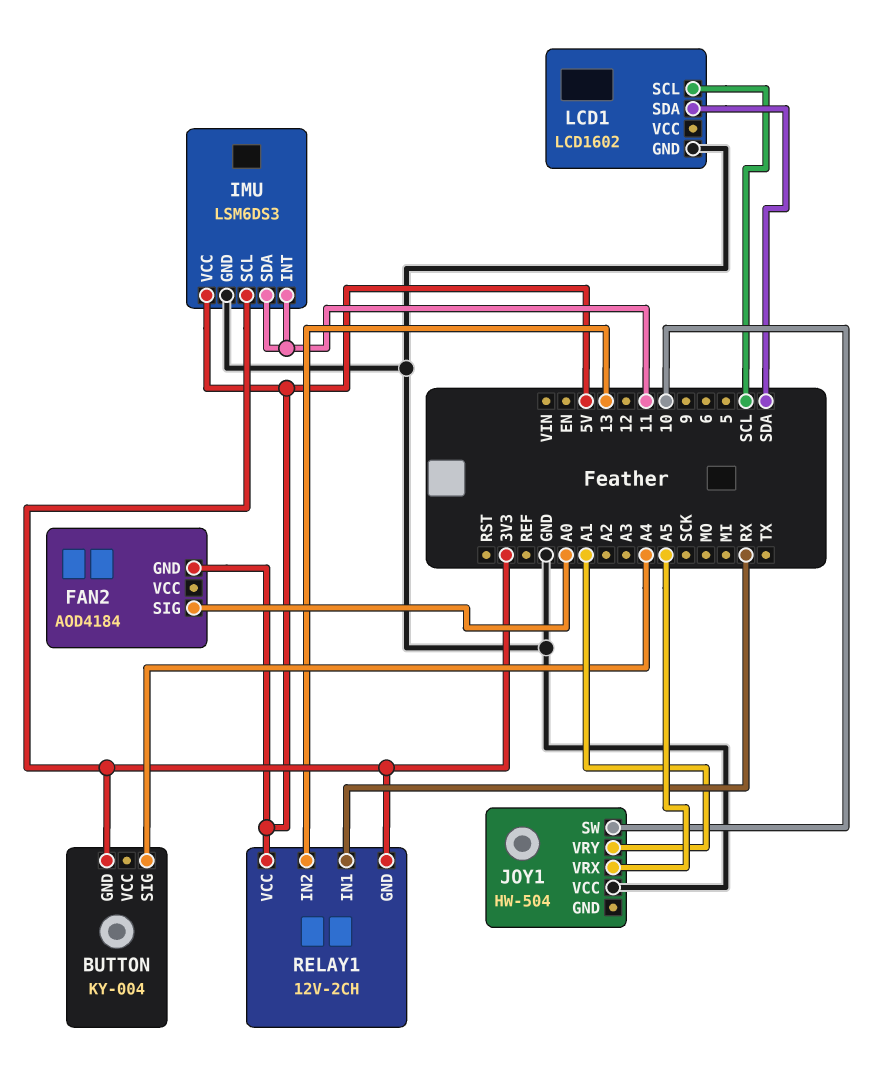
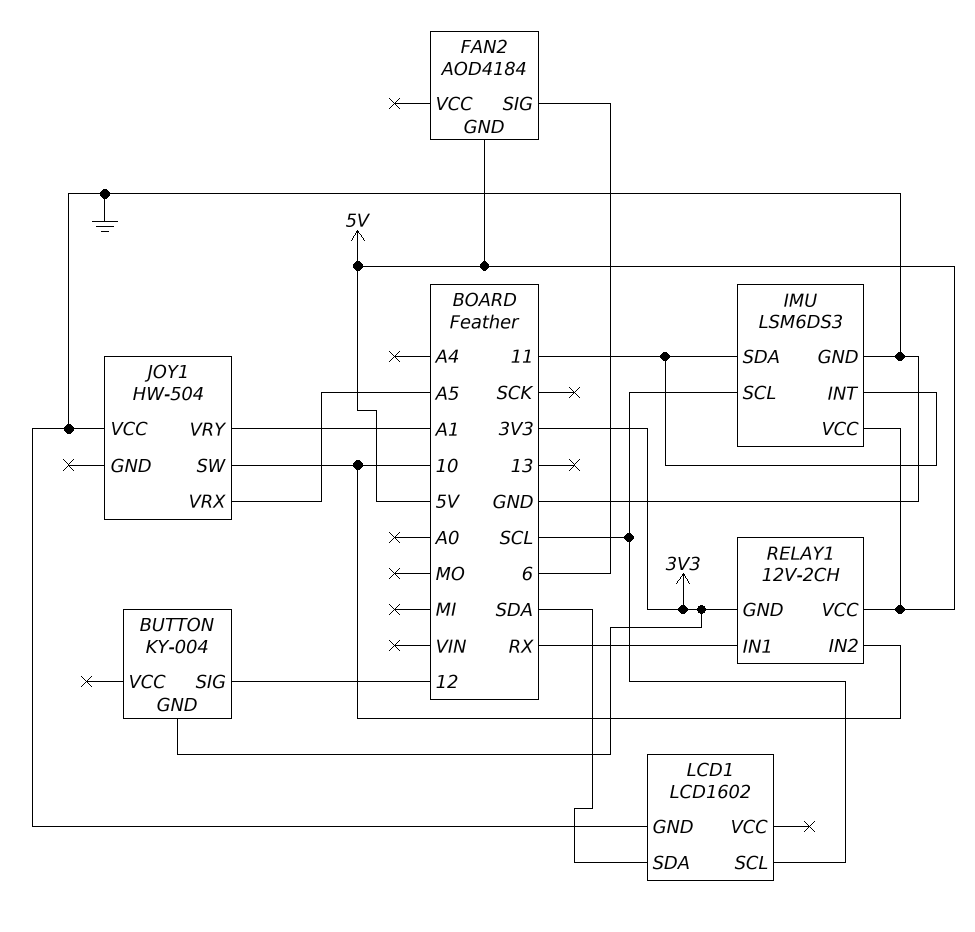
BUTTON pin SIG: A4 -> 12
FAN2 pin SIG: A0 -> 6
IMU pin SCL: 3V3 -> SCL
RELAY1 pin IN2: 13 -> 10

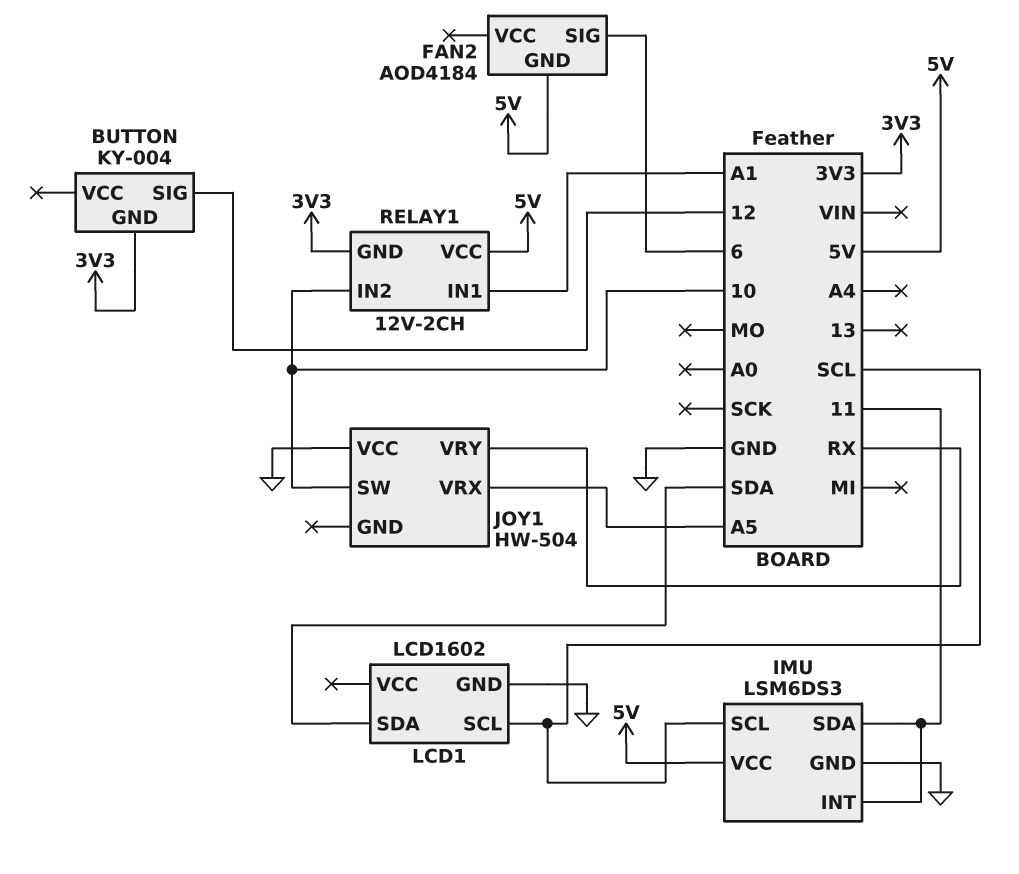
JOY1 pin VRY: A1 -> RX
RELAY1 pin IN1: RX -> A1

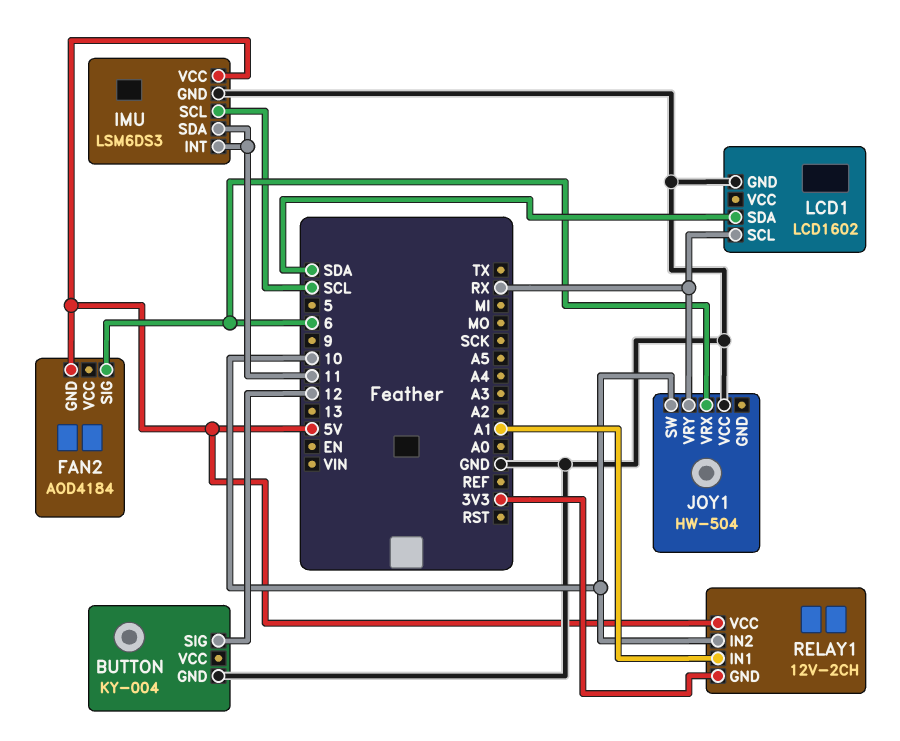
BUTTON pin GND: 3V3 -> GND
JOY1 pin VRX: A5 -> 6
LCD1 pin SCL: SCL -> RX

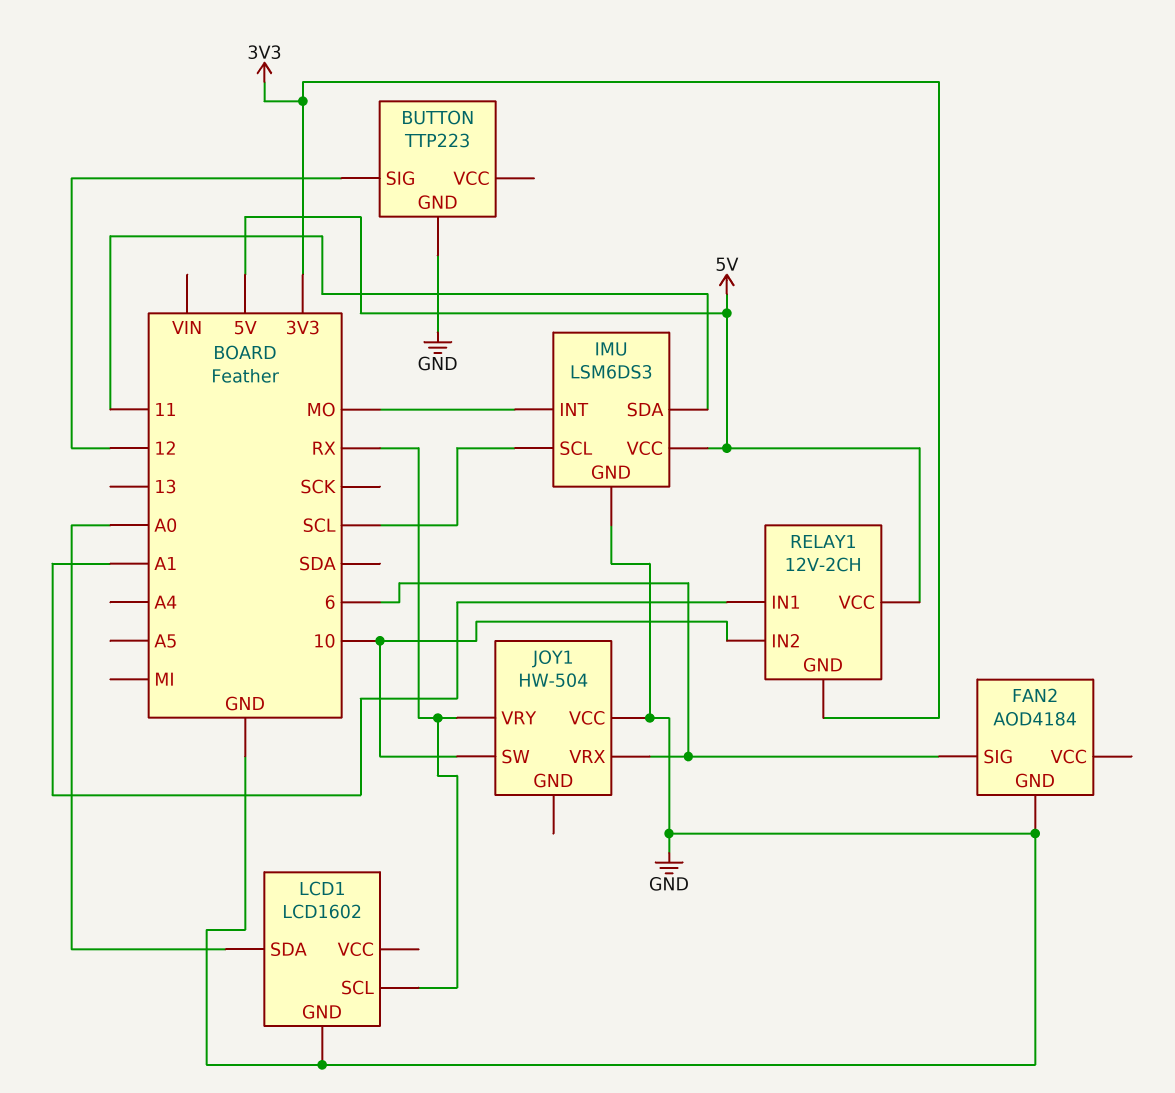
BUTTON: KY-004 -> TTP223
FAN2 pin GND: 5V -> GND
IMU pin INT: 11 -> MO
LCD1 pin SDA: SDA -> A0

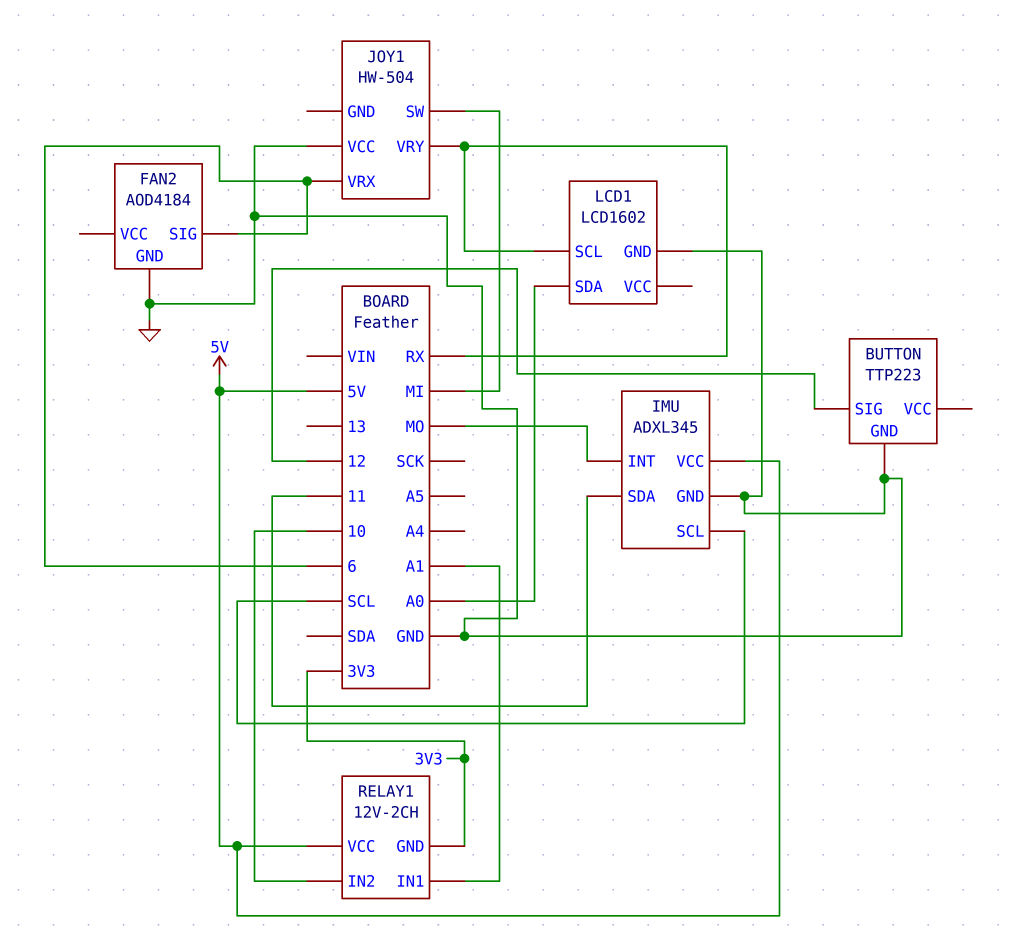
IMU: LSM6DS3 -> ADXL345
JOY1 pin SW: 10 -> MI

